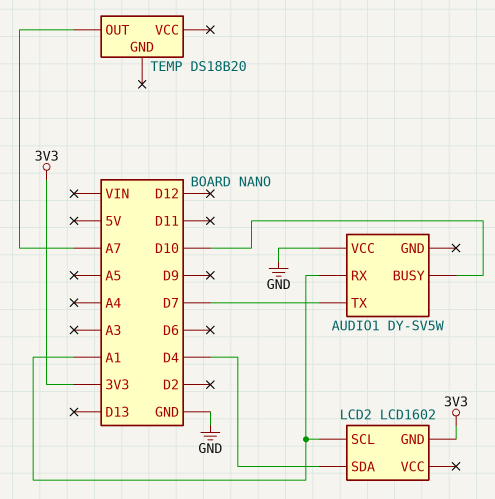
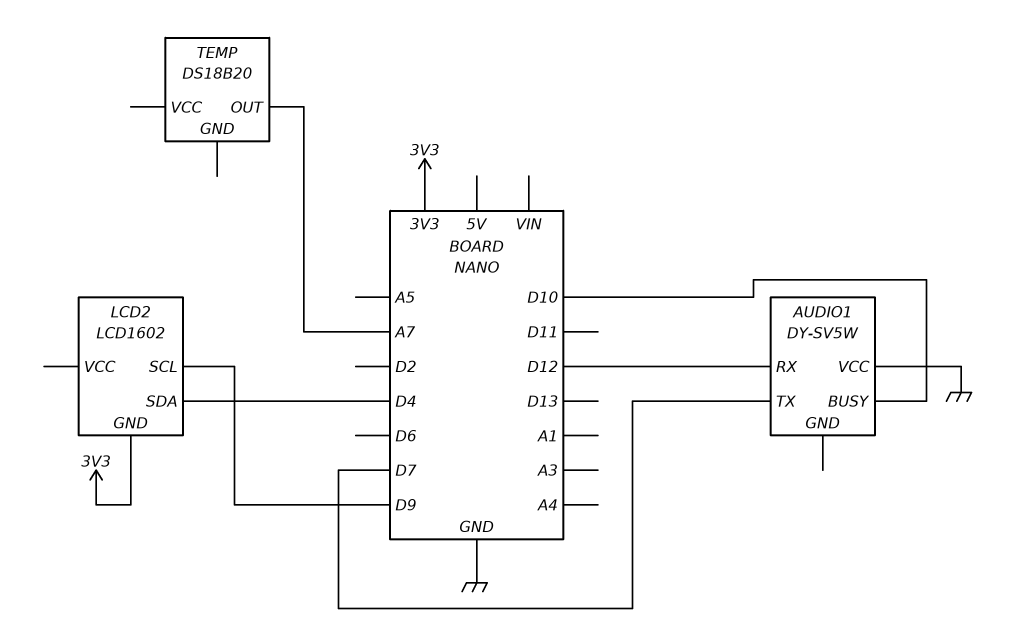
AUDIO1 pin RX: A1 -> D12
LCD2 pin SCL: A1 -> D9

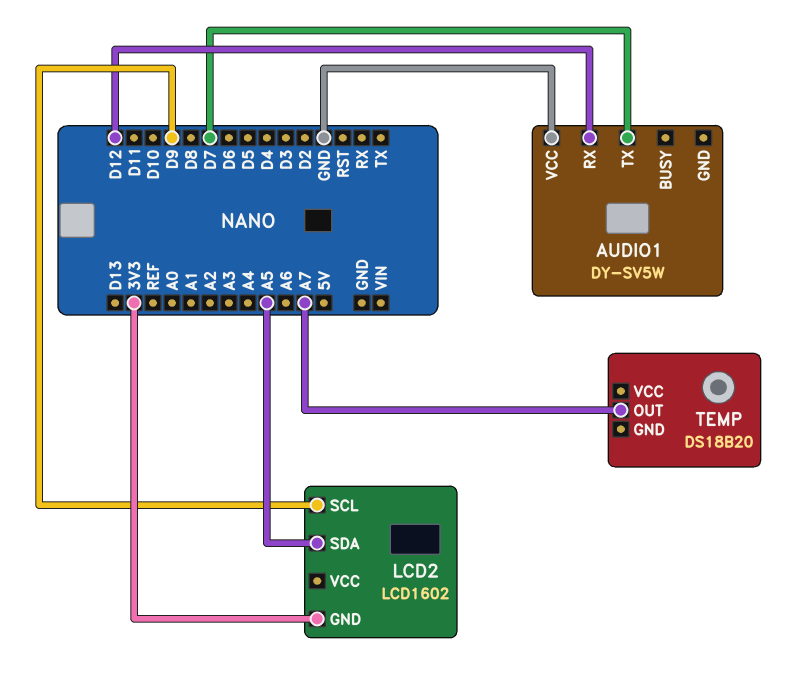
AUDIO1 pin BUSY: D10 -> none
LCD2 pin SDA: D4 -> A5

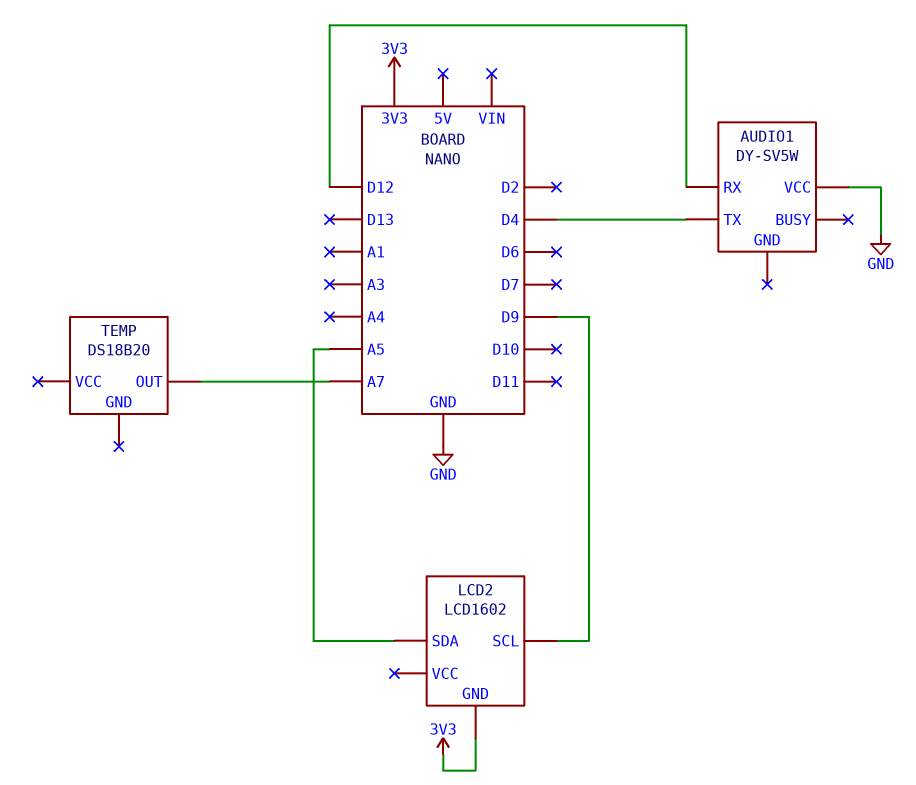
AUDIO1 pin TX: D7 -> D4

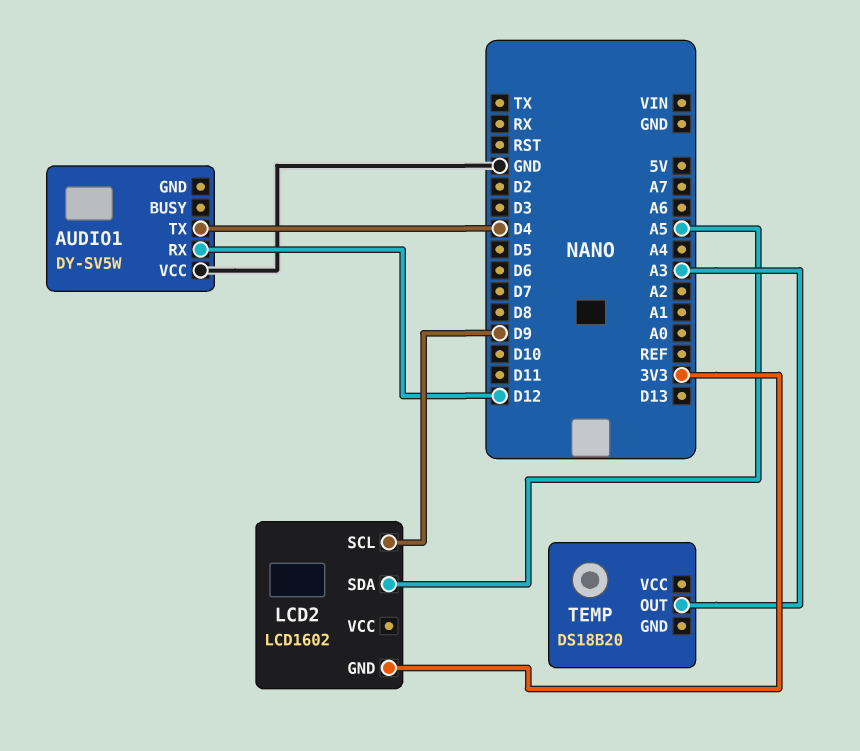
TEMP pin OUT: A7 -> A3

